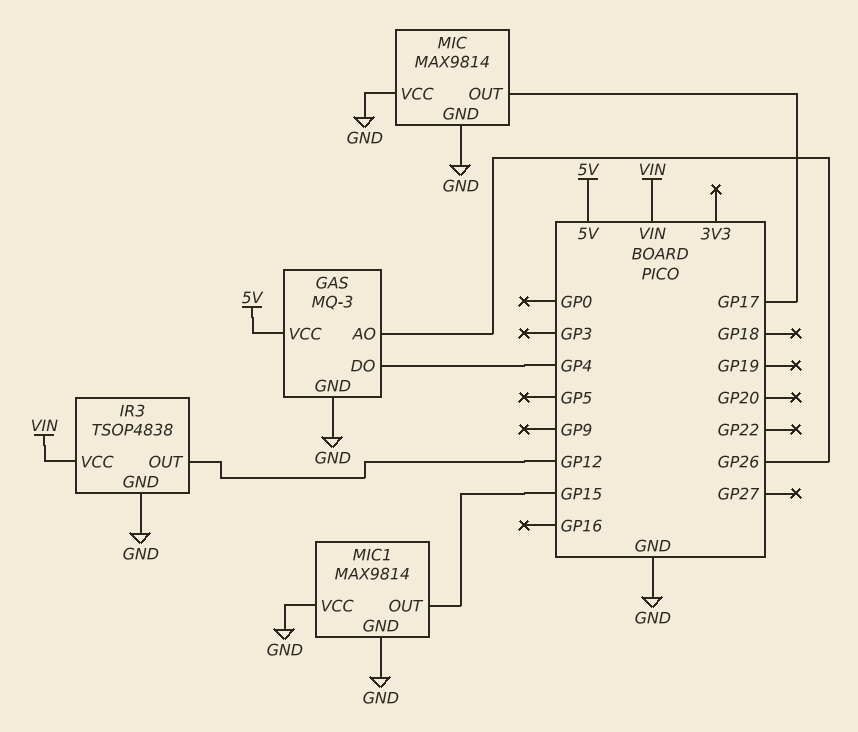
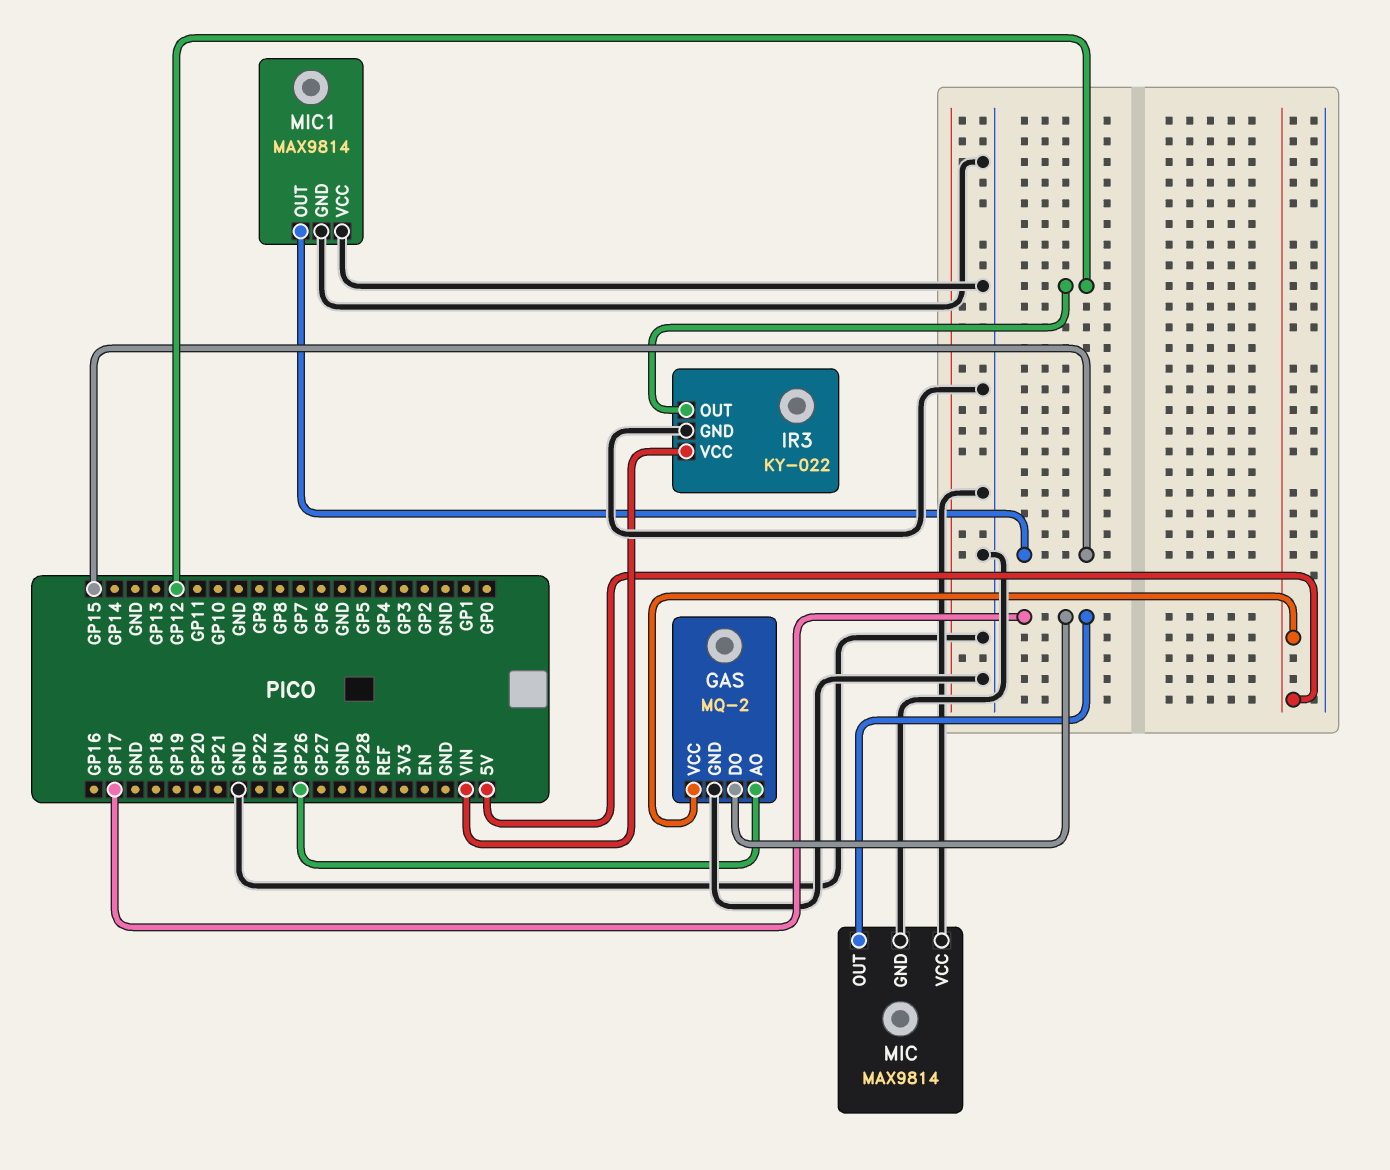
GAS: MQ-3 -> MQ-2
GAS pin DO: GP4 -> GP17
IR3: TSOP4838 -> KY-022

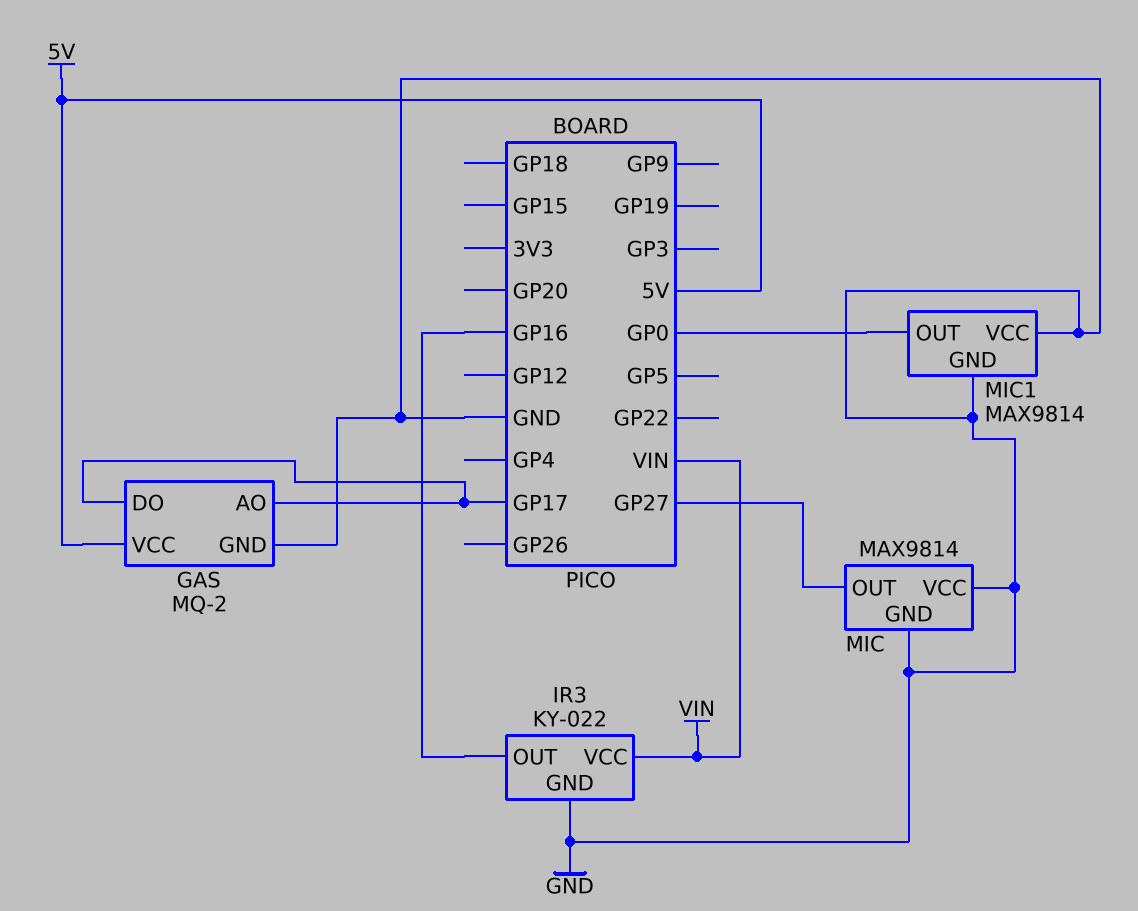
GAS pin AO: GP26 -> GP17
IR3 pin OUT: GP12 -> GP16
MIC pin OUT: GP17 -> GP27
MIC1 pin OUT: GP15 -> GP0

